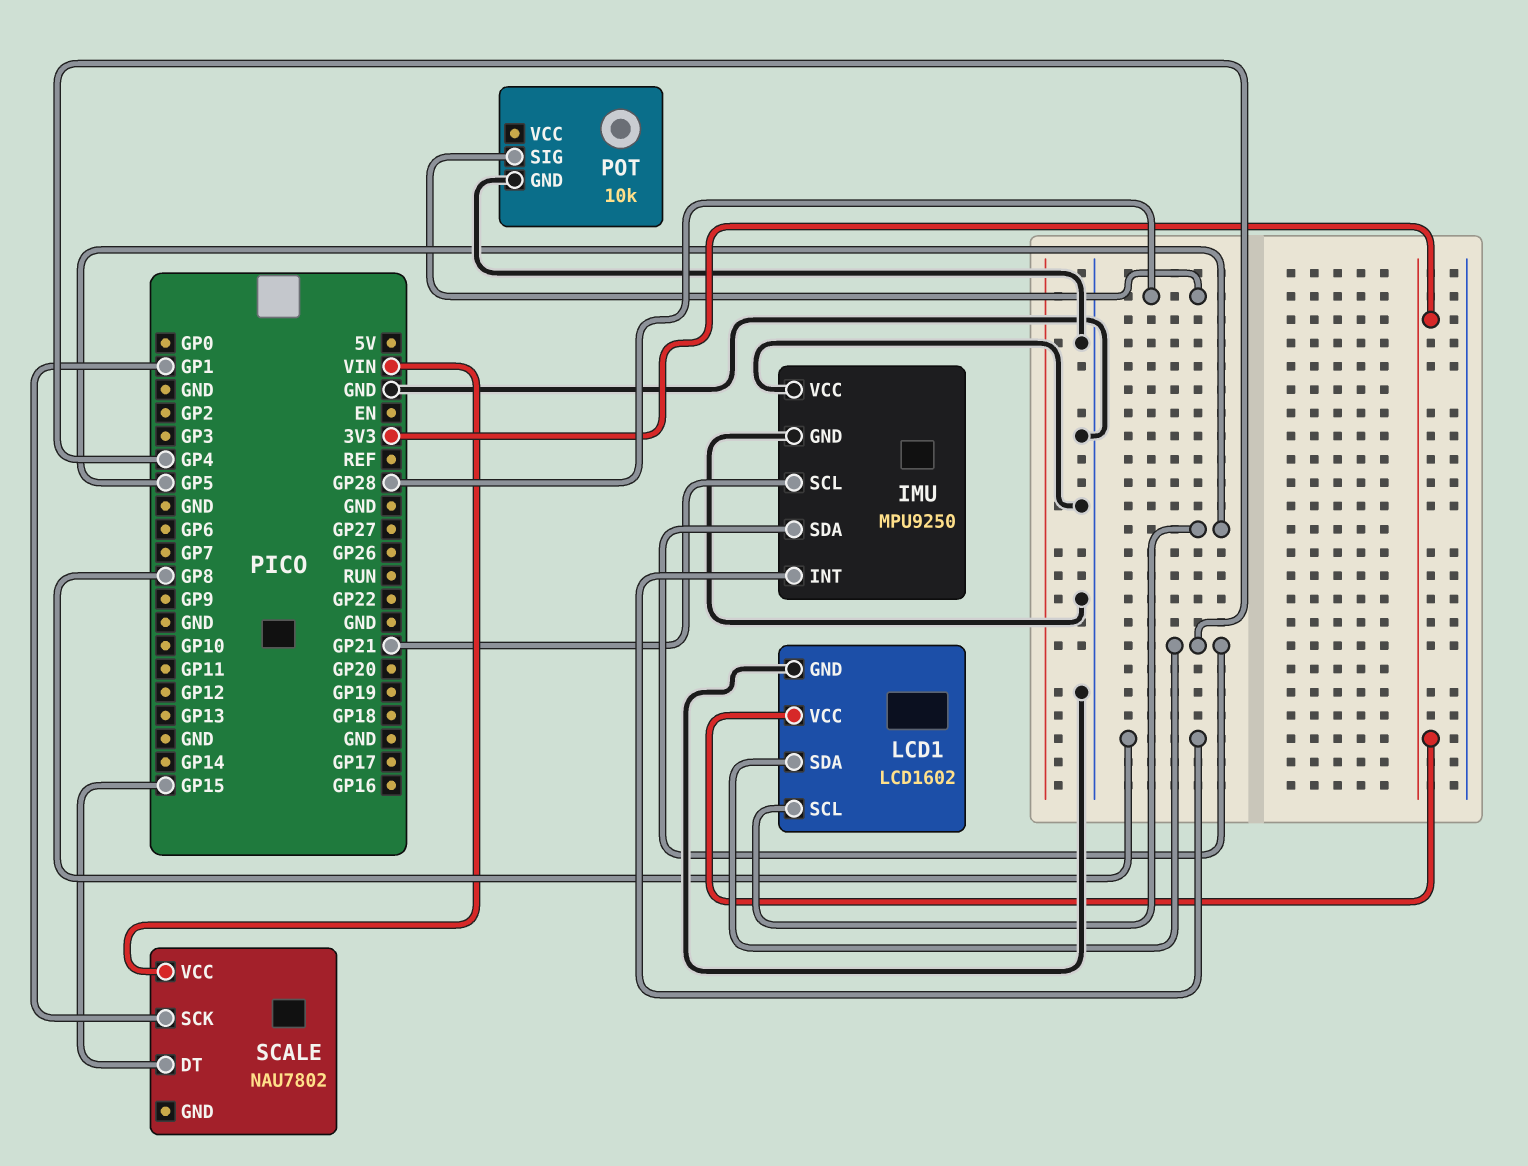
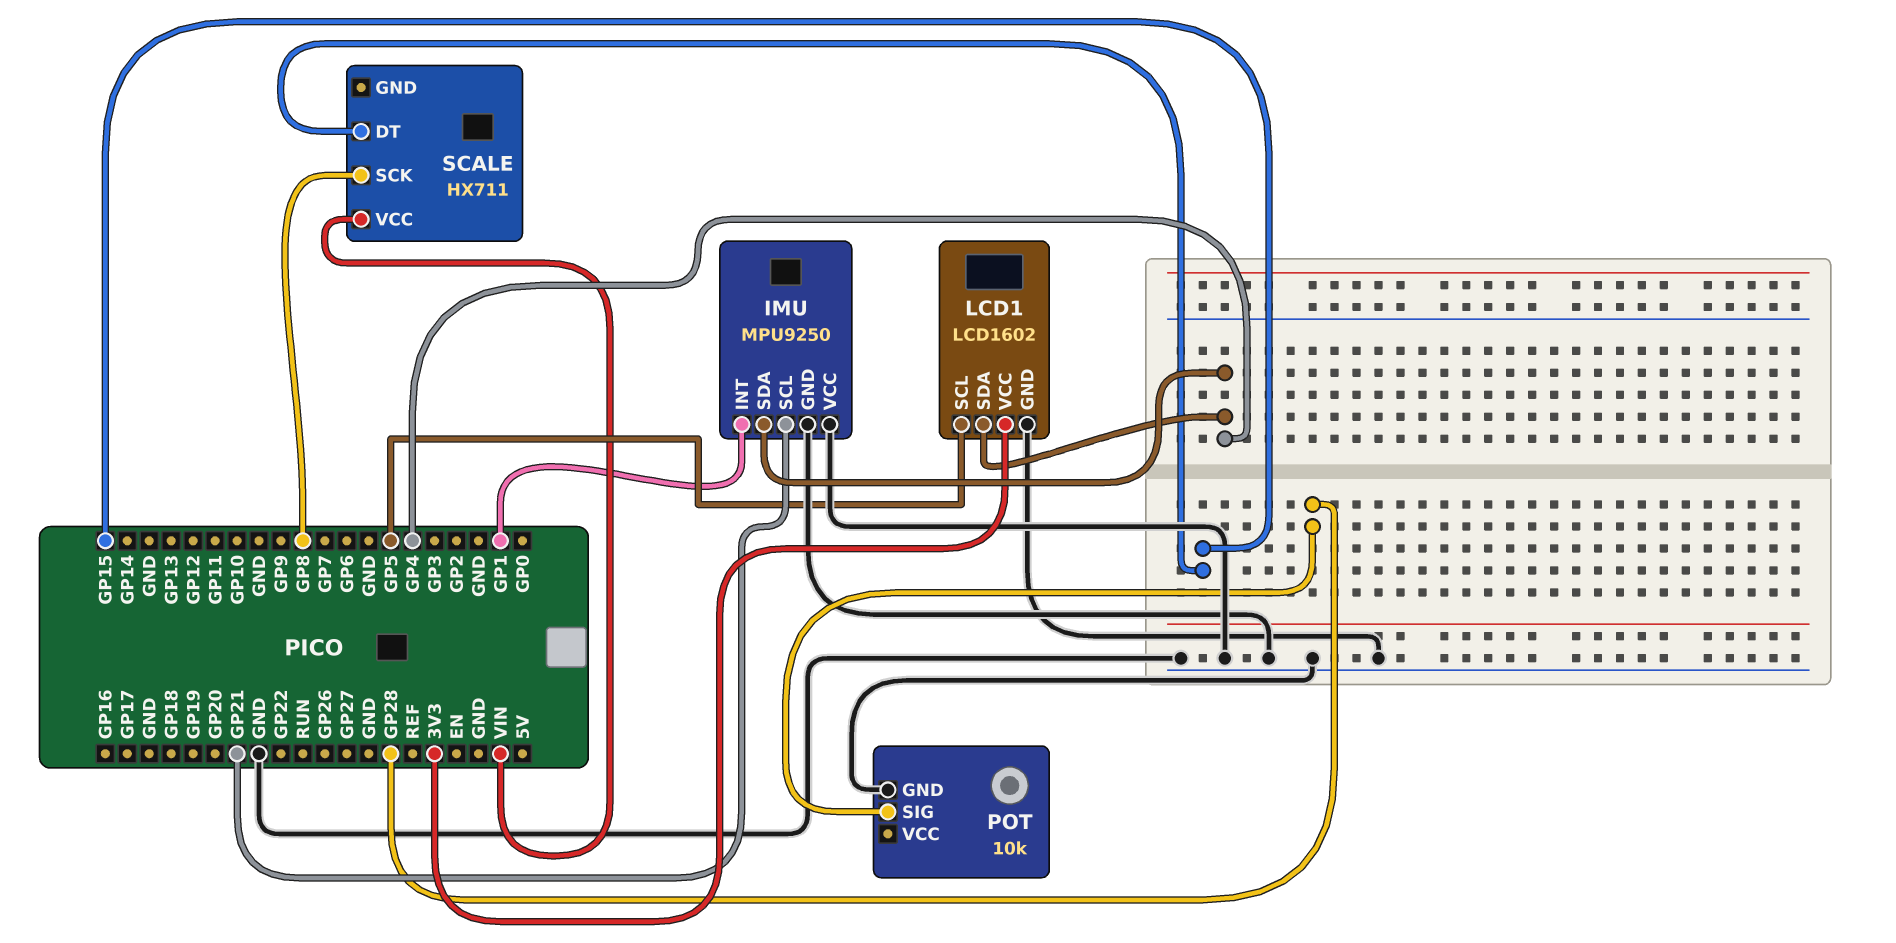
IMU pin INT: GP8 -> GP1
SCALE: NAU7802 -> HX711
SCALE pin SCK: GP1 -> GP8

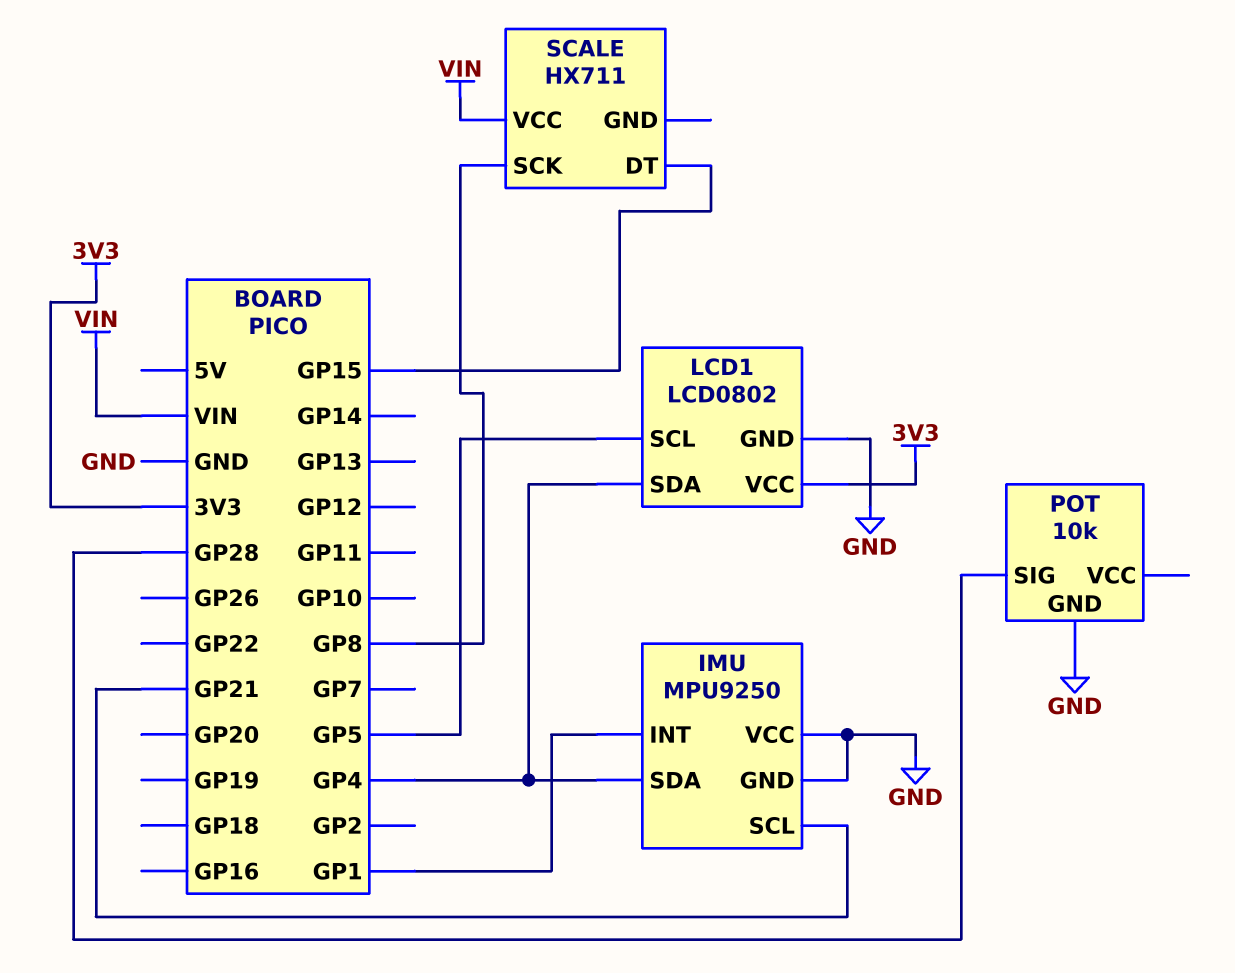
LCD1: LCD1602 -> LCD0802

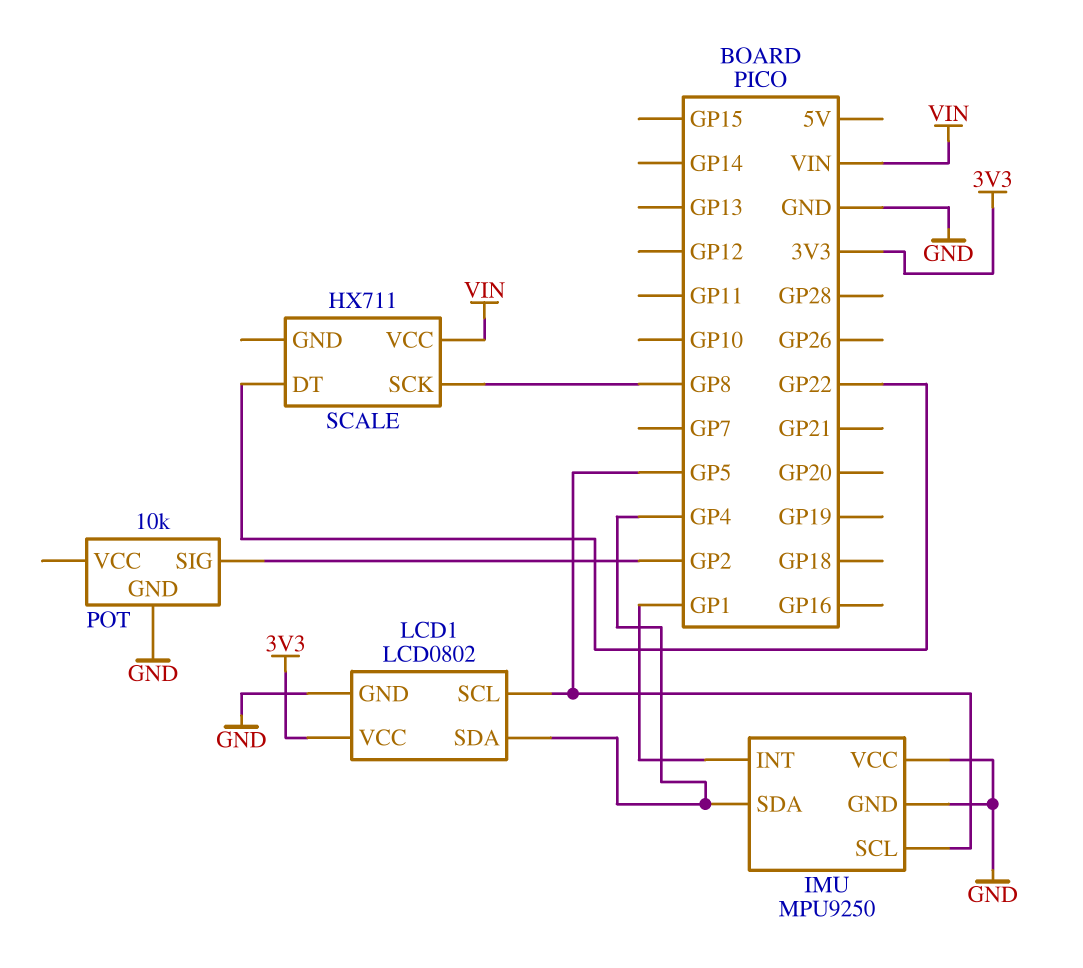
IMU pin SCL: GP21 -> GP5
POT pin SIG: GP28 -> GP2
SCALE pin DT: GP15 -> GP22

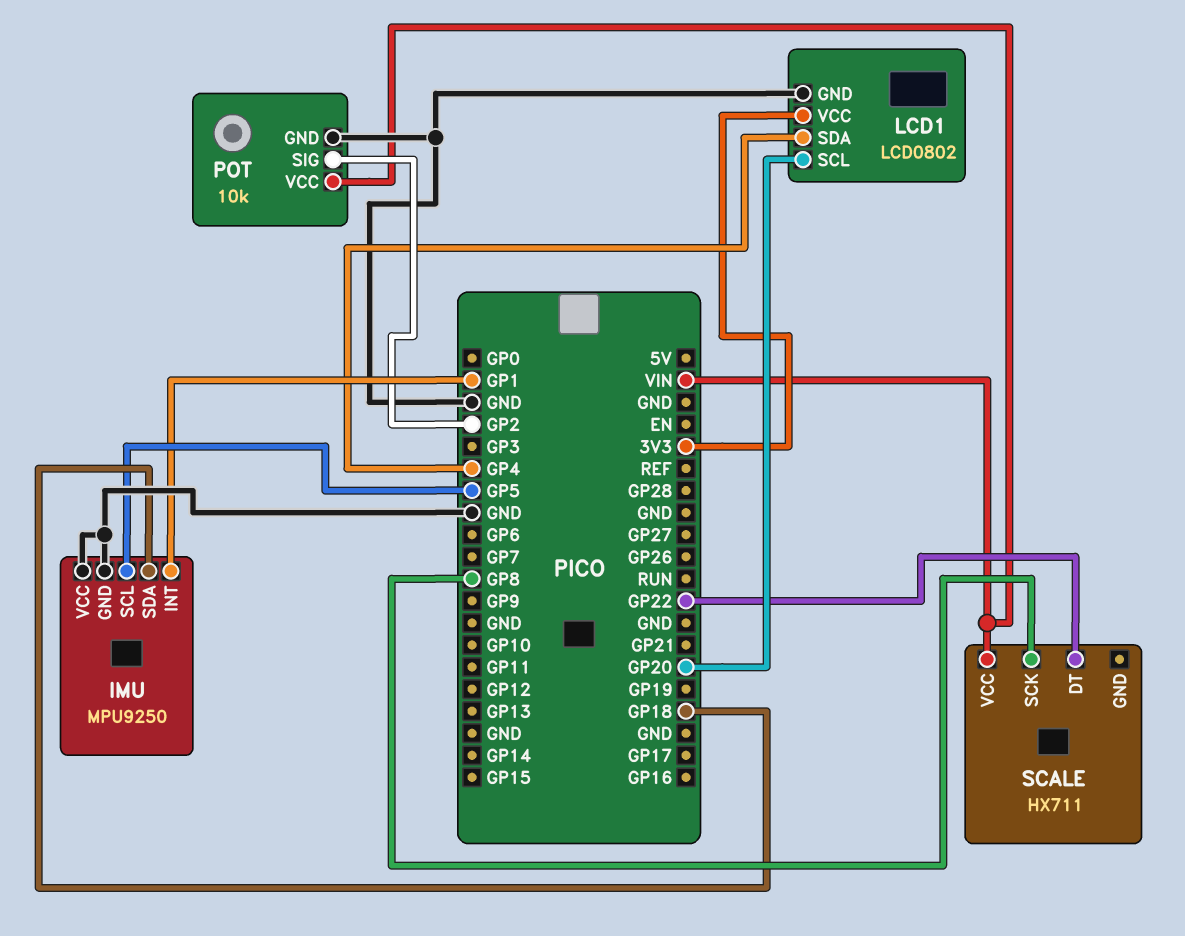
IMU pin SDA: GP4 -> GP18
LCD1 pin SCL: GP5 -> GP20
POT pin VCC: none -> VIN

